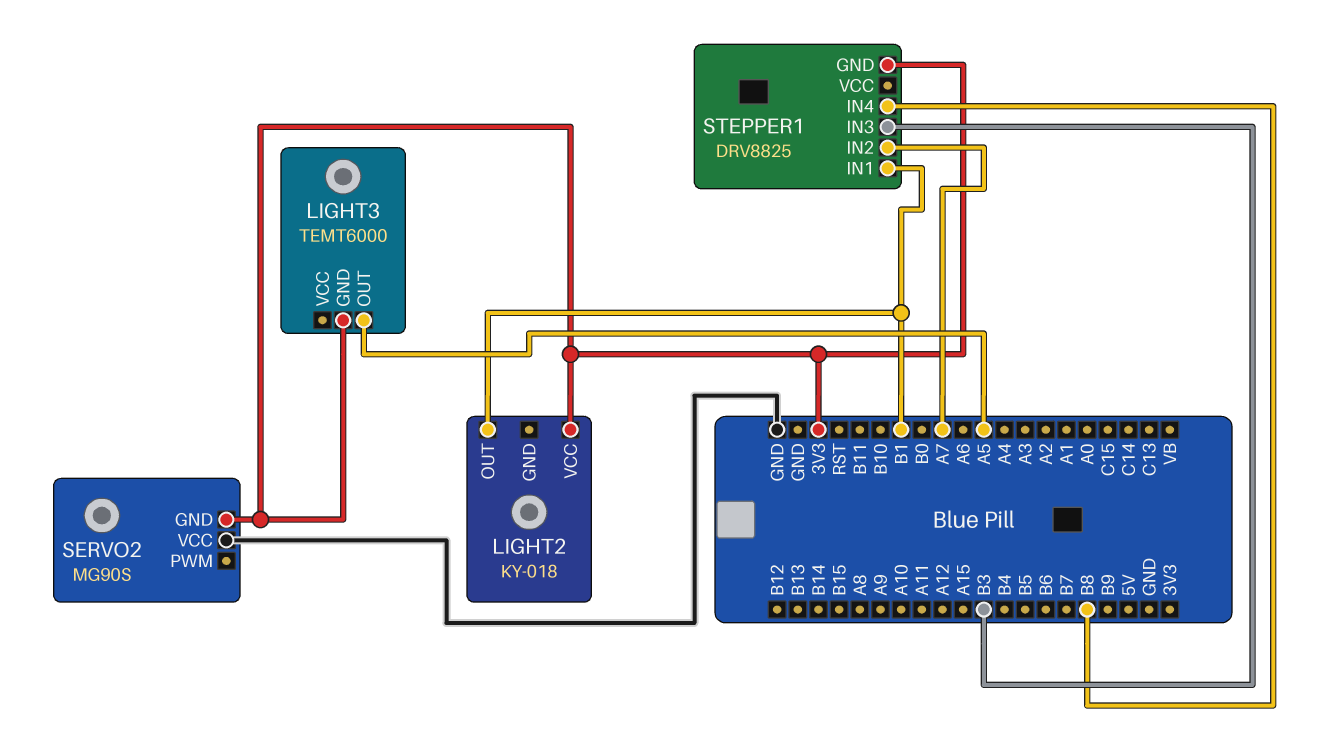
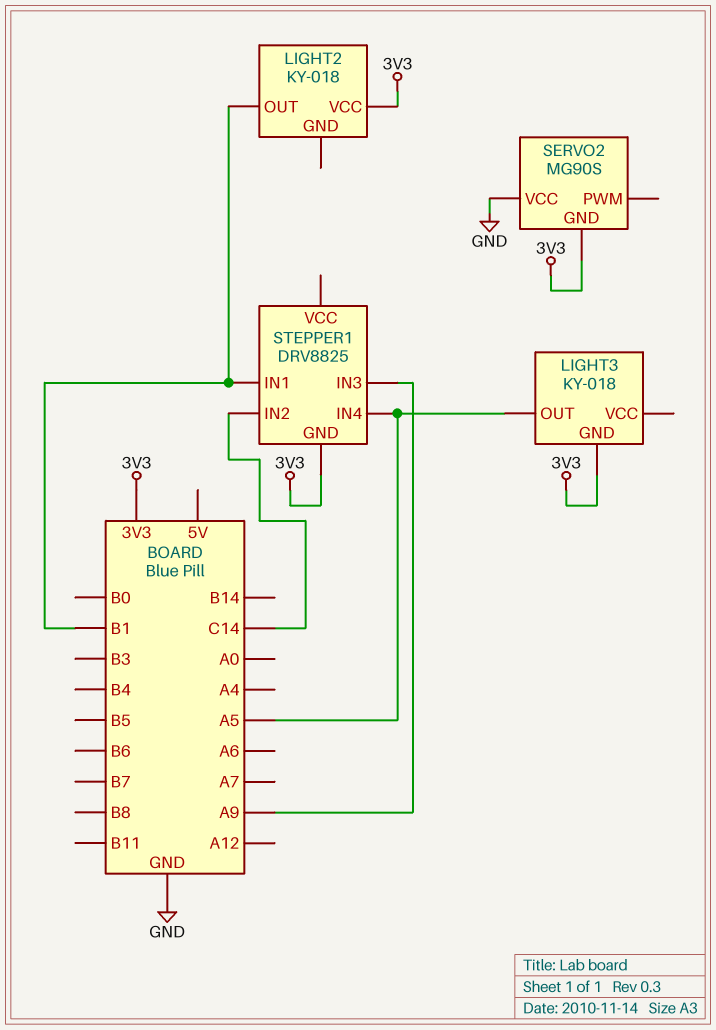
LIGHT3: TEMT6000 -> KY-018
STEPPER1 pin IN2: A7 -> C14
STEPPER1 pin IN3: B3 -> A9
STEPPER1 pin IN4: B8 -> A5

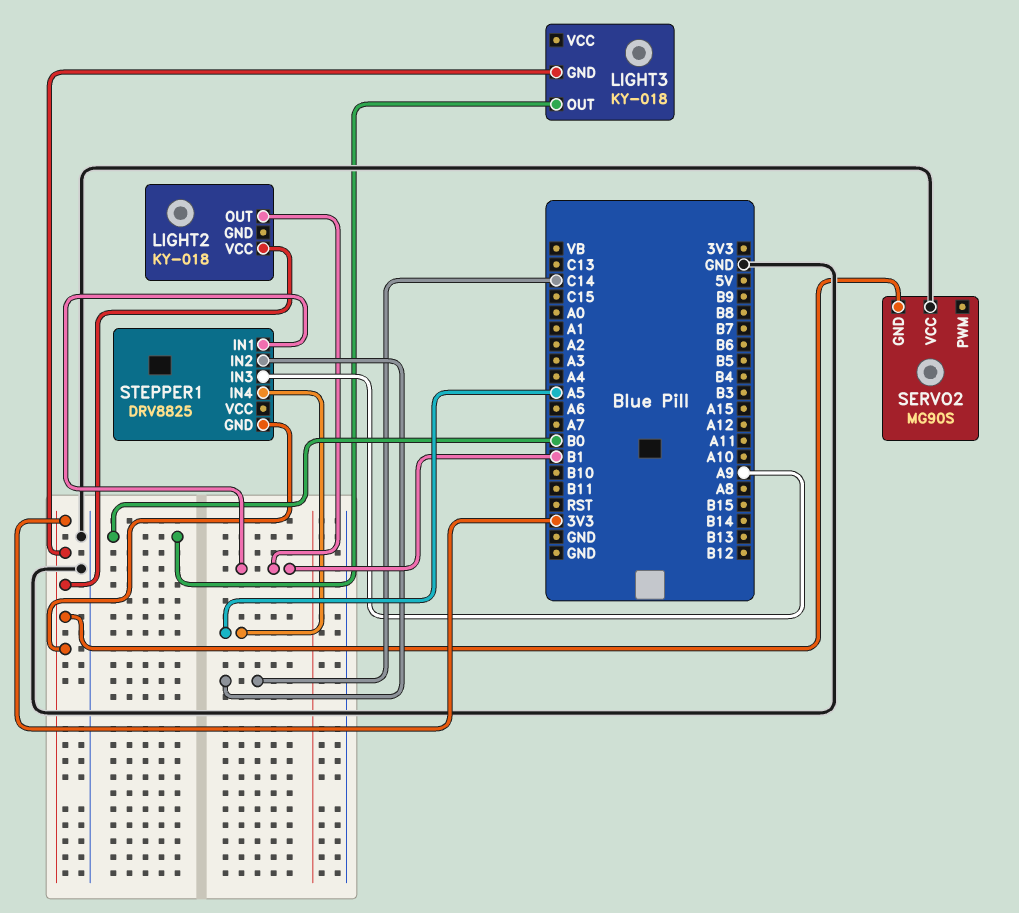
LIGHT3 pin OUT: A5 -> B0

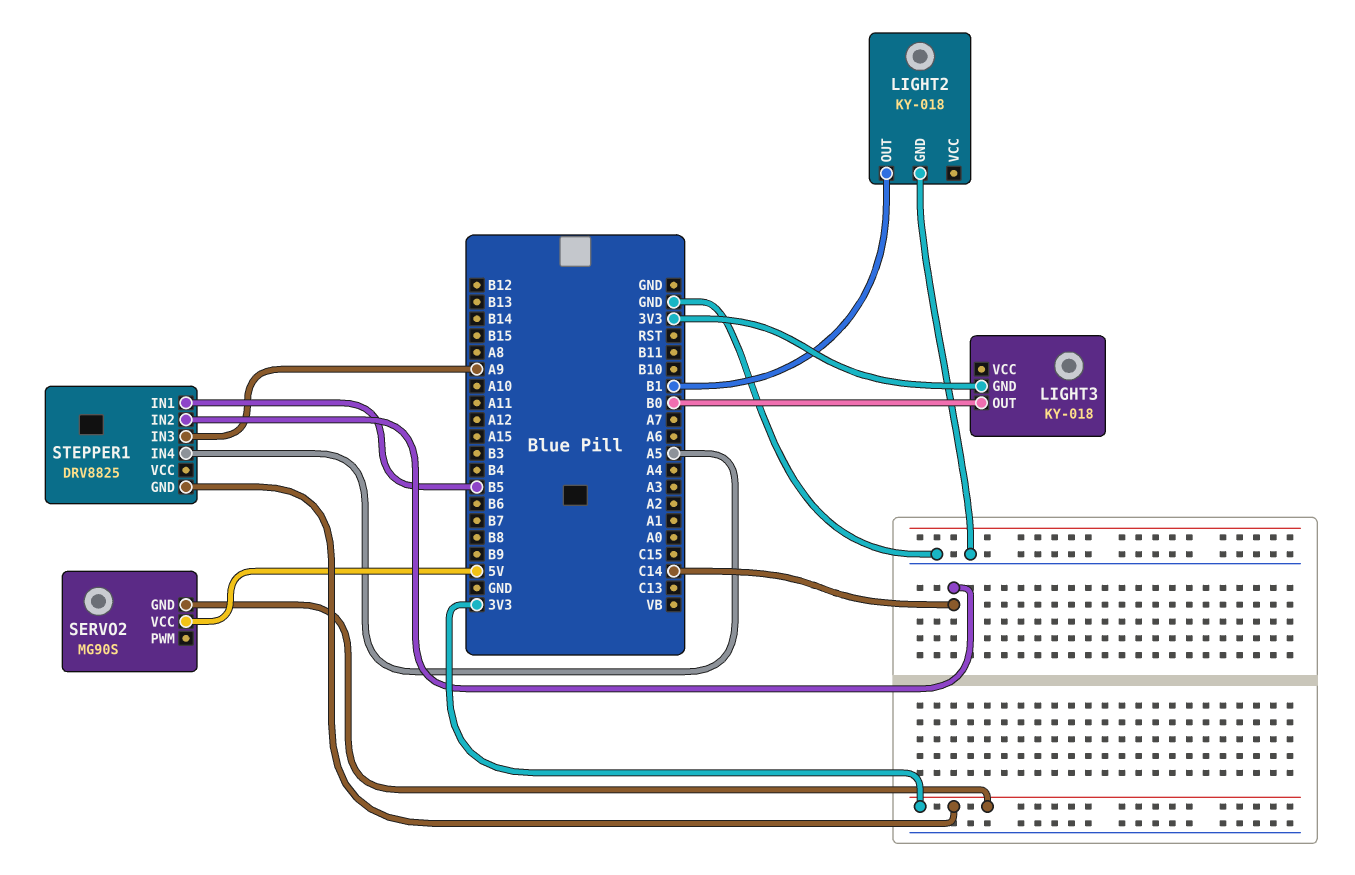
LIGHT2 pin GND: none -> GND
LIGHT2 pin VCC: 3V3 -> none
SERVO2 pin VCC: GND -> 5V
STEPPER1 pin IN1: B1 -> B5

